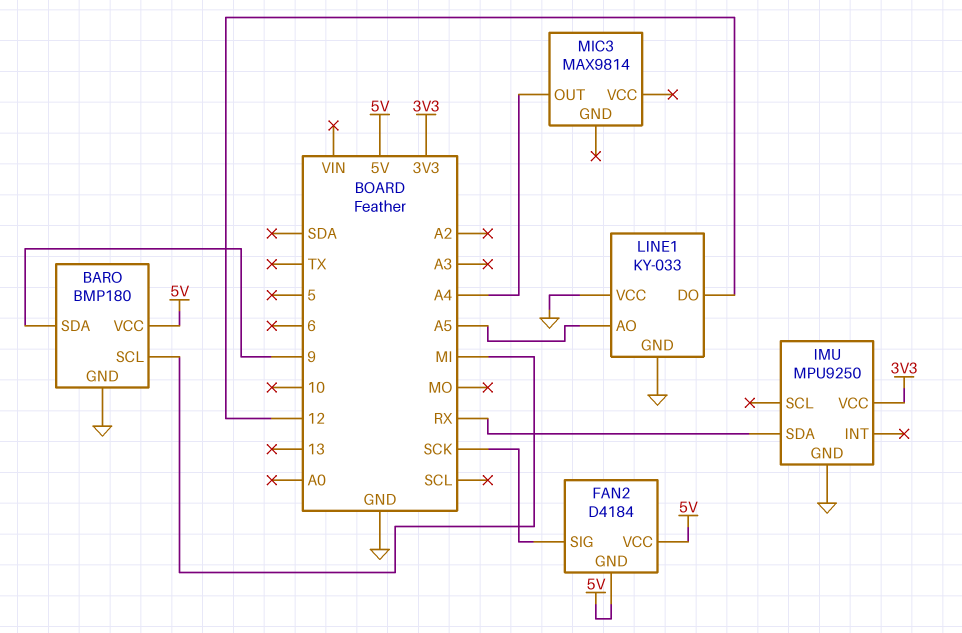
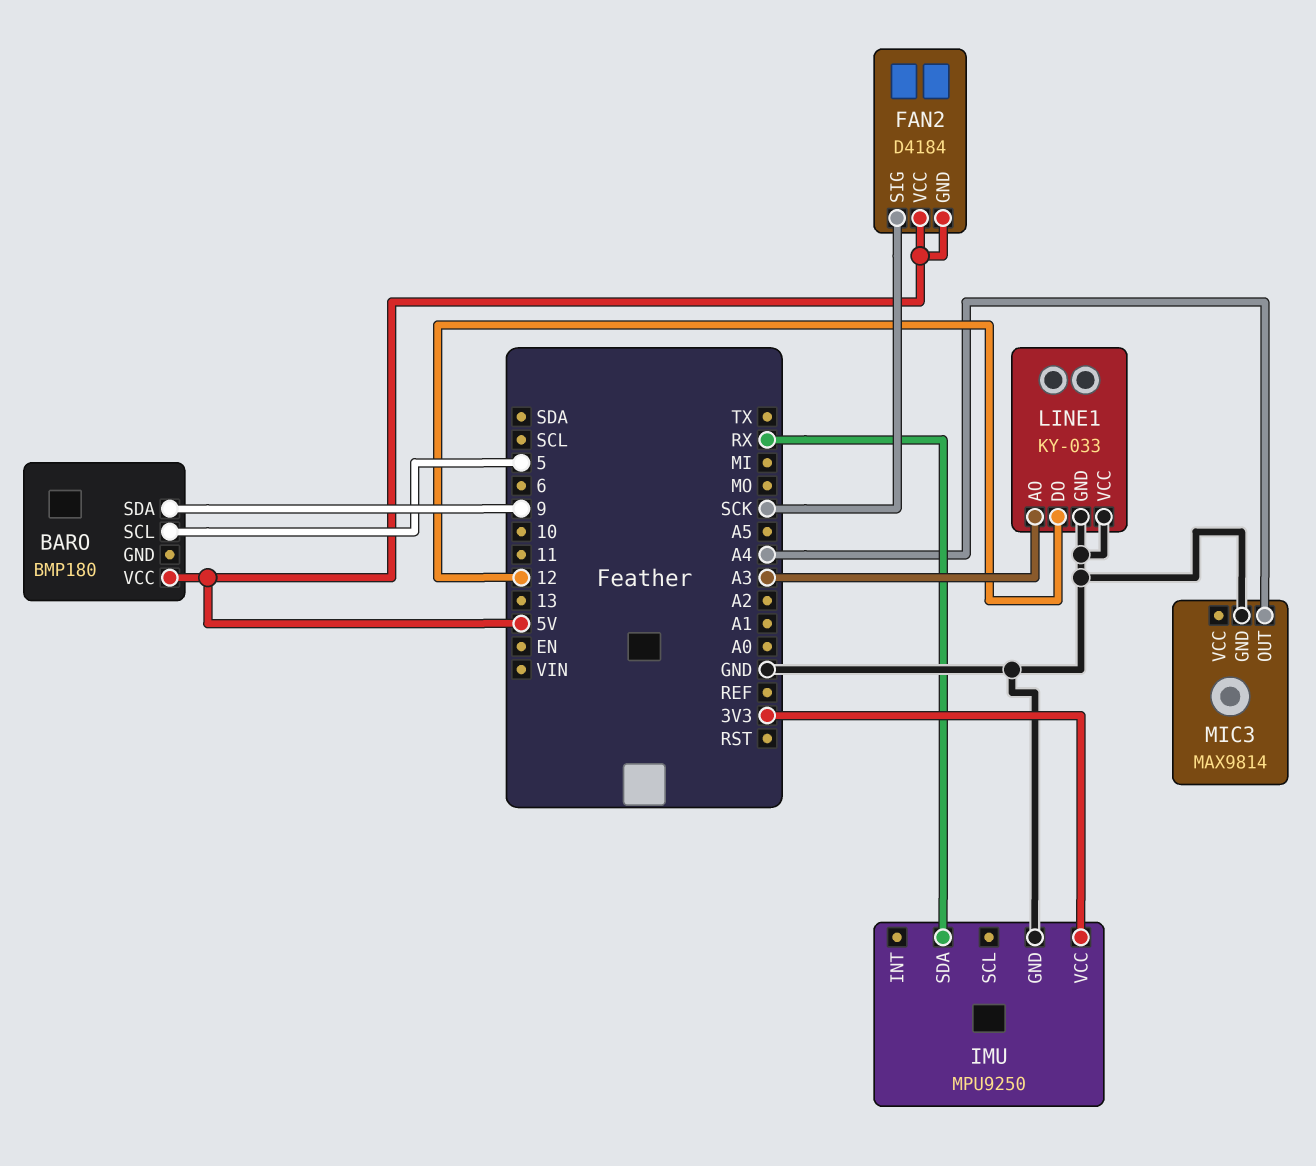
BARO pin GND: GND -> none
BARO pin SCL: MI -> 5
LINE1 pin AO: A5 -> A3
MIC3 pin GND: none -> GND

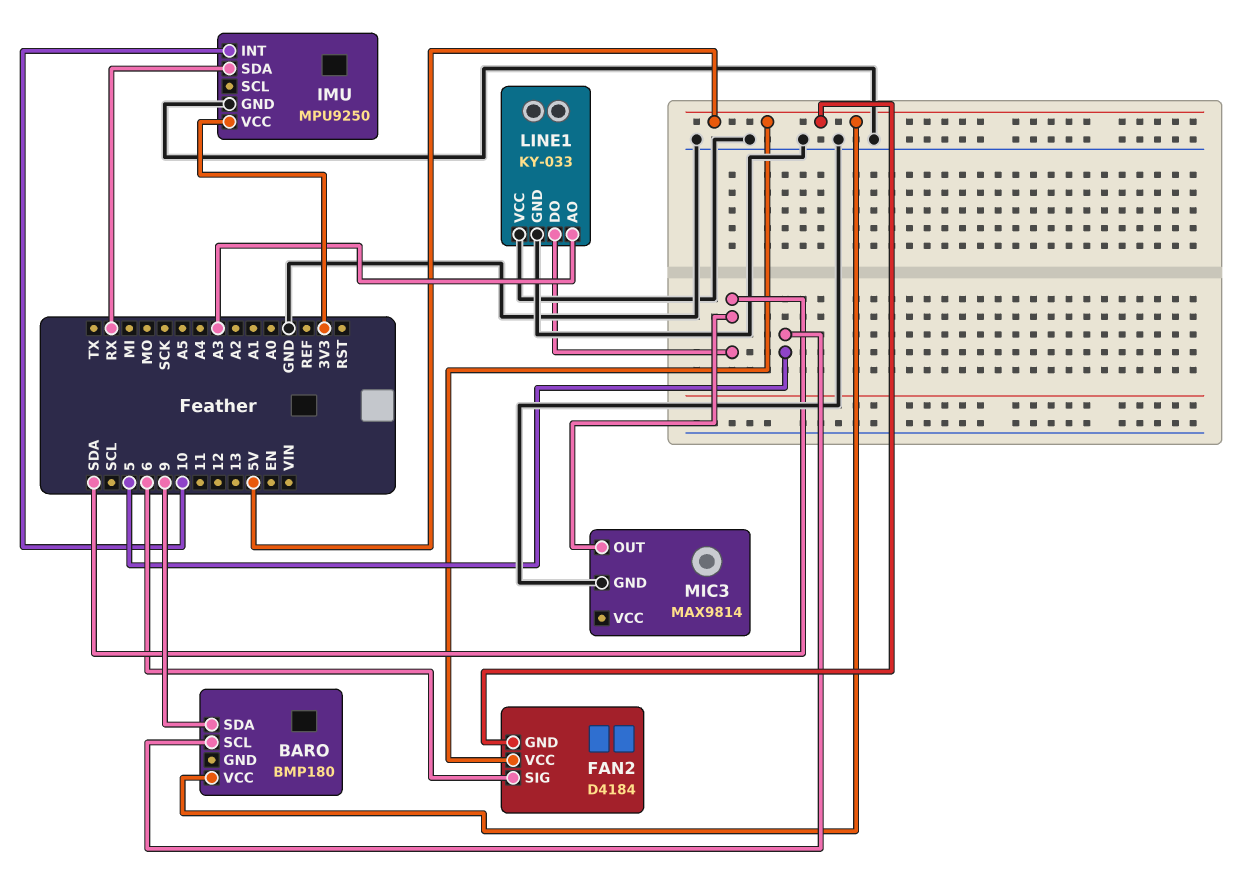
FAN2 pin SIG: SCK -> 6
IMU pin INT: none -> 10
LINE1 pin DO: 12 -> SDA
MIC3 pin OUT: A4 -> SDA

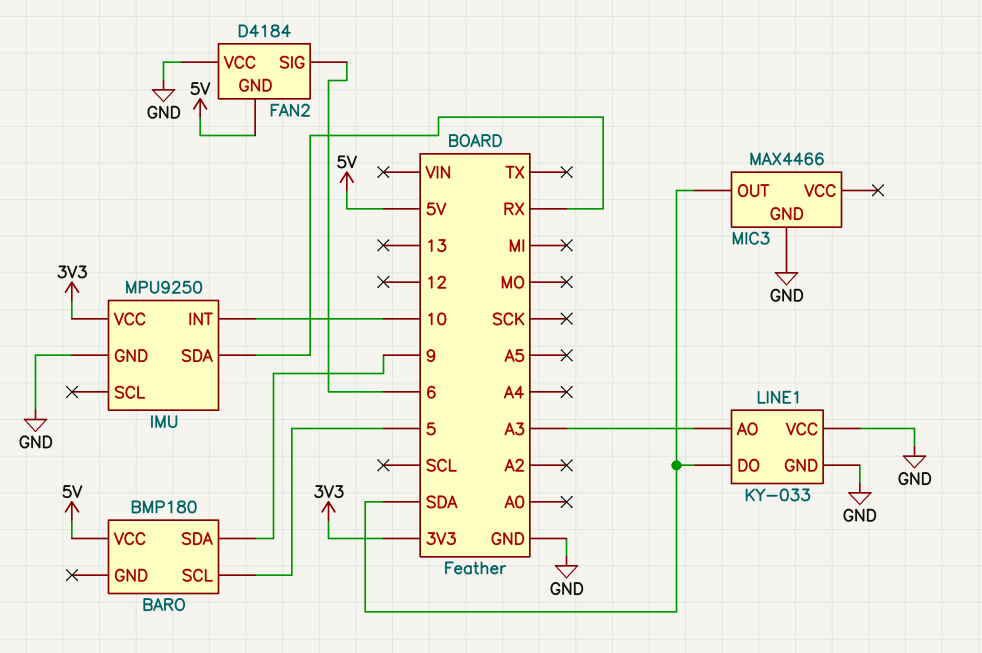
FAN2 pin VCC: 5V -> GND
MIC3: MAX9814 -> MAX4466

